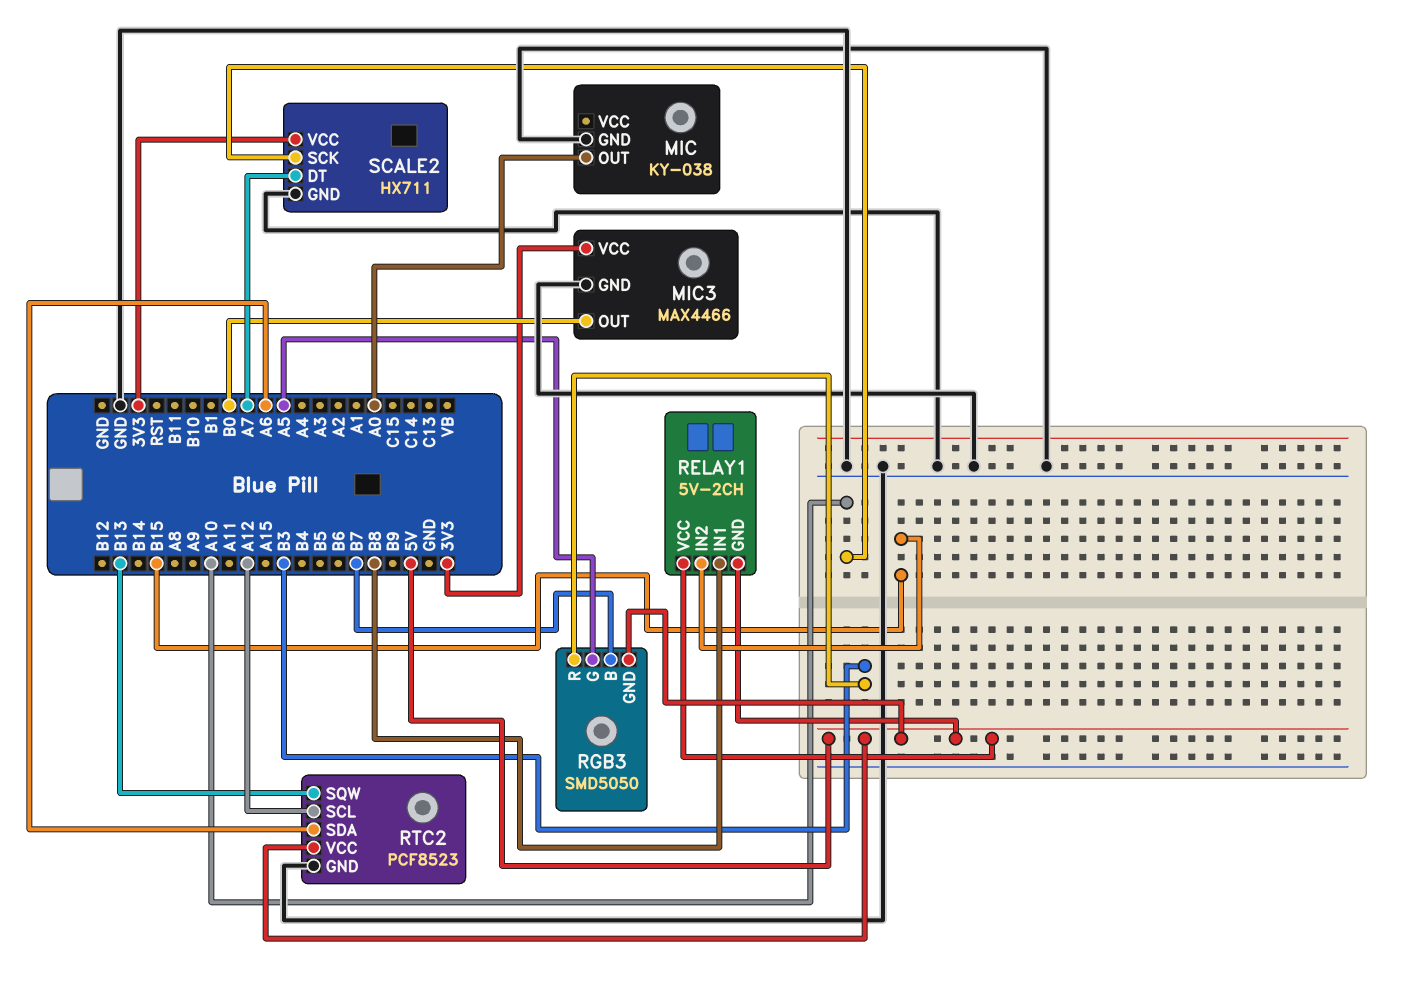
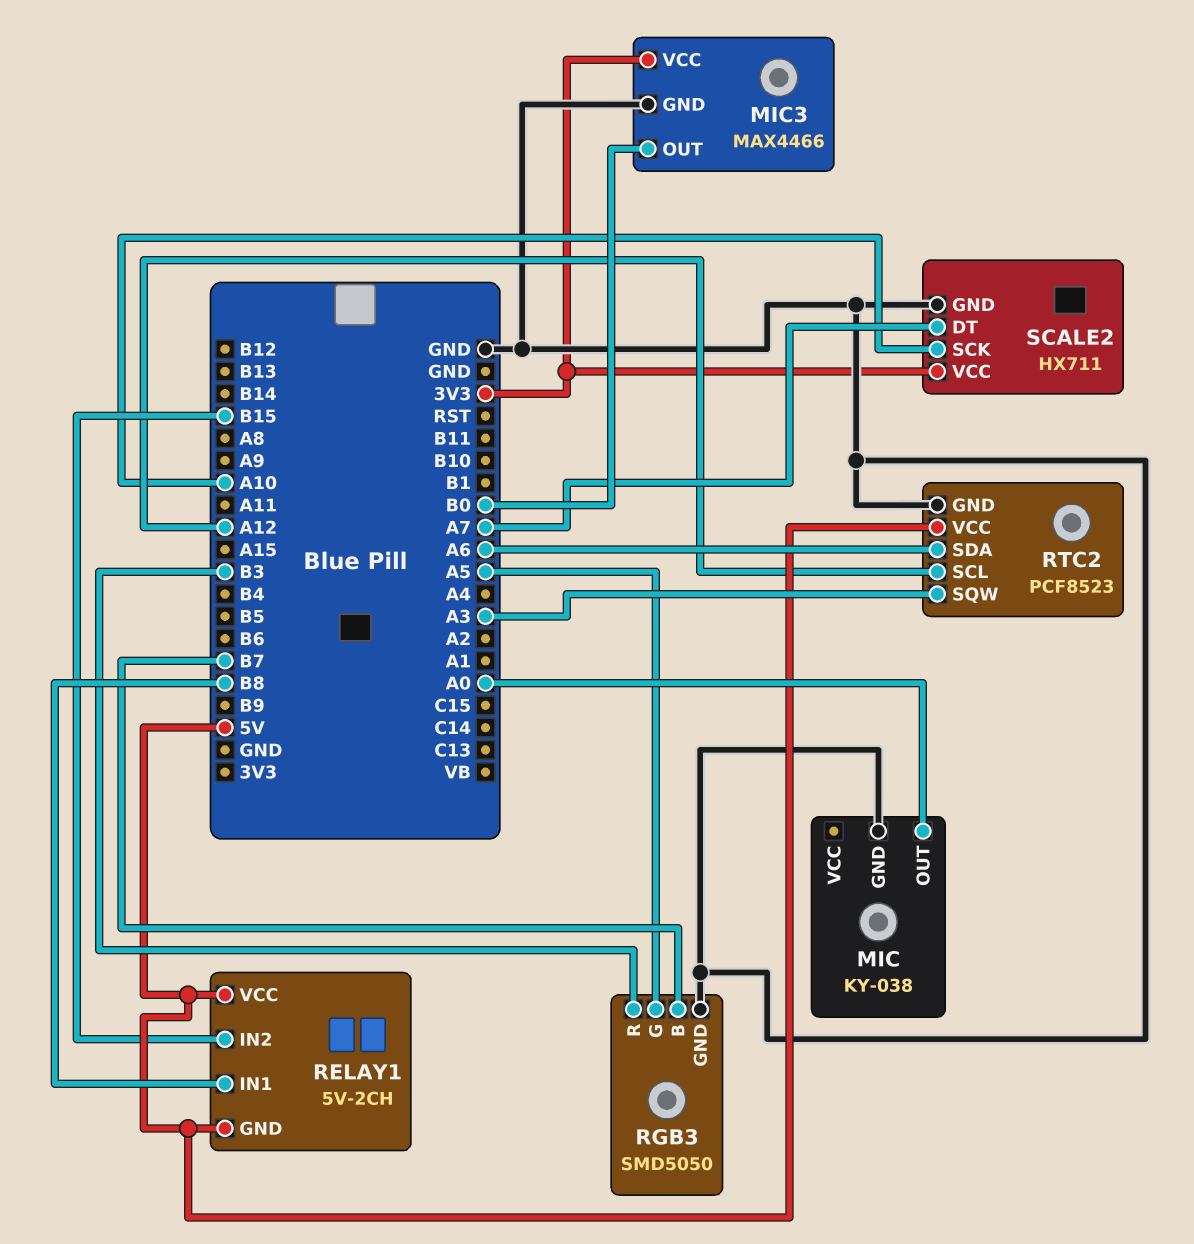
RGB3 pin GND: 5V -> GND
RTC2 pin SQW: B13 -> A3

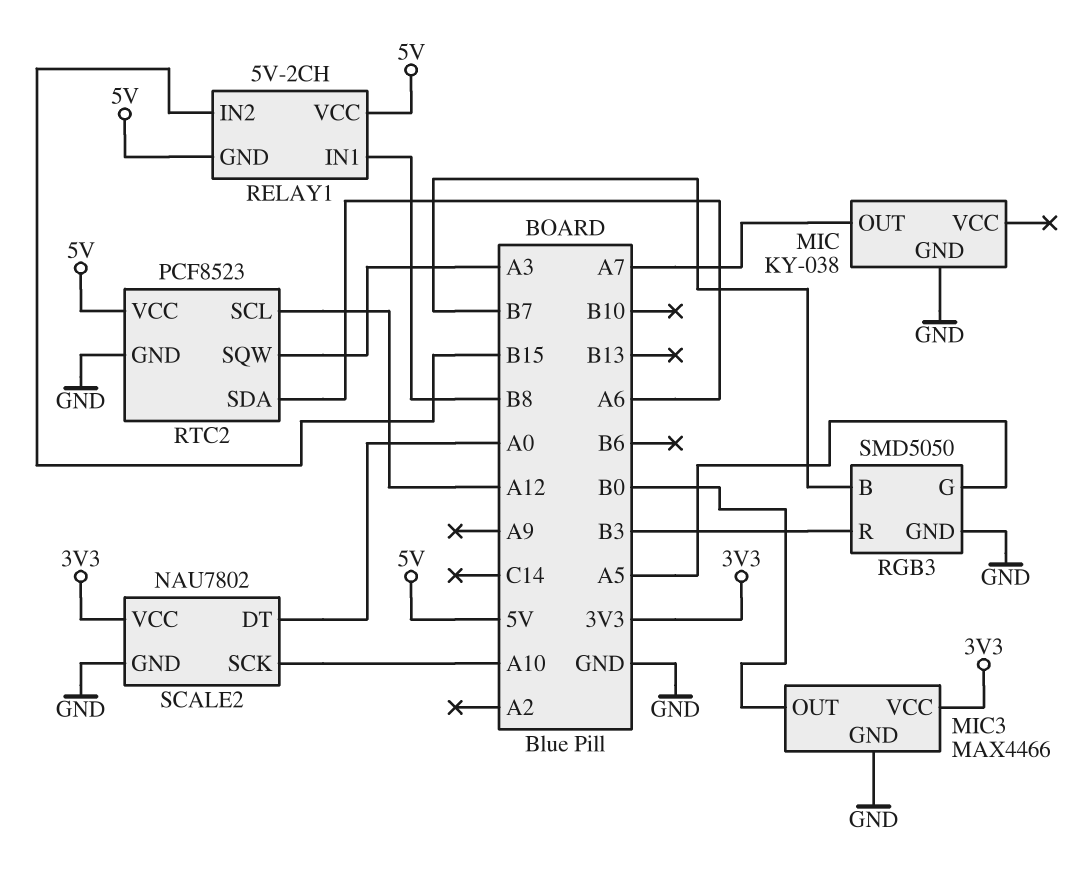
MIC pin OUT: A0 -> A7
SCALE2: HX711 -> NAU7802
SCALE2 pin DT: A7 -> A0

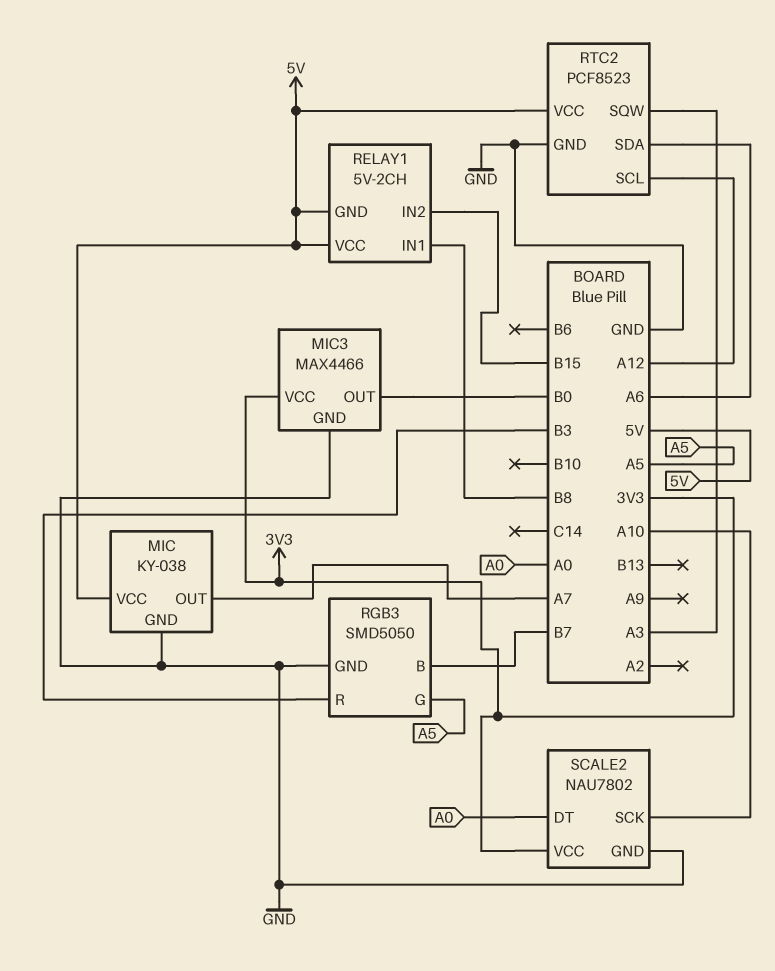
MIC pin VCC: none -> 5V

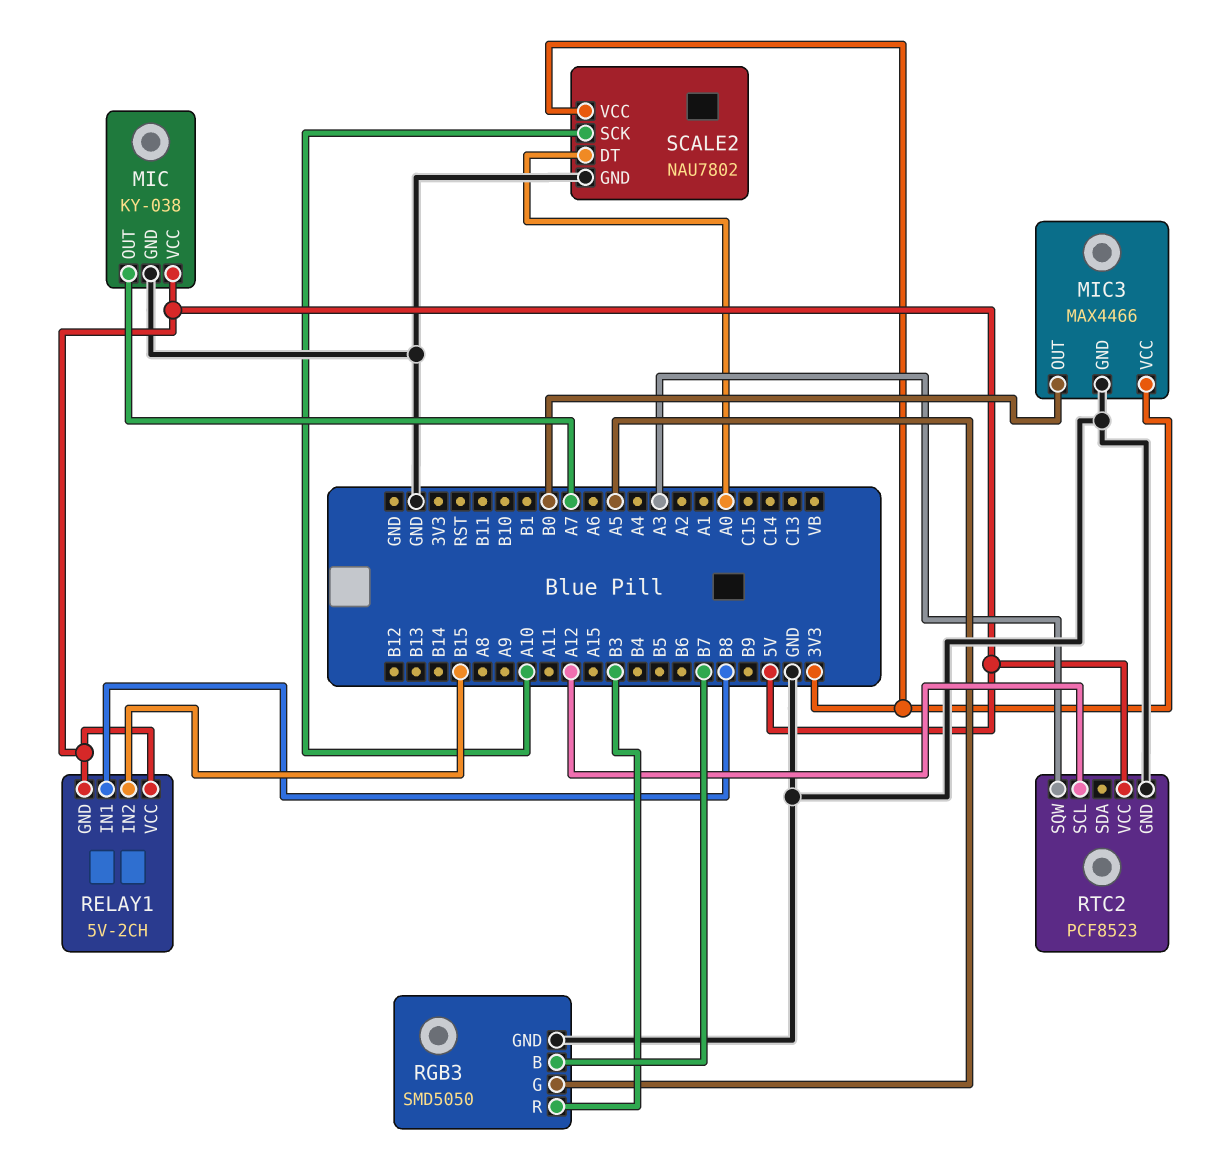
RTC2 pin SDA: A6 -> none

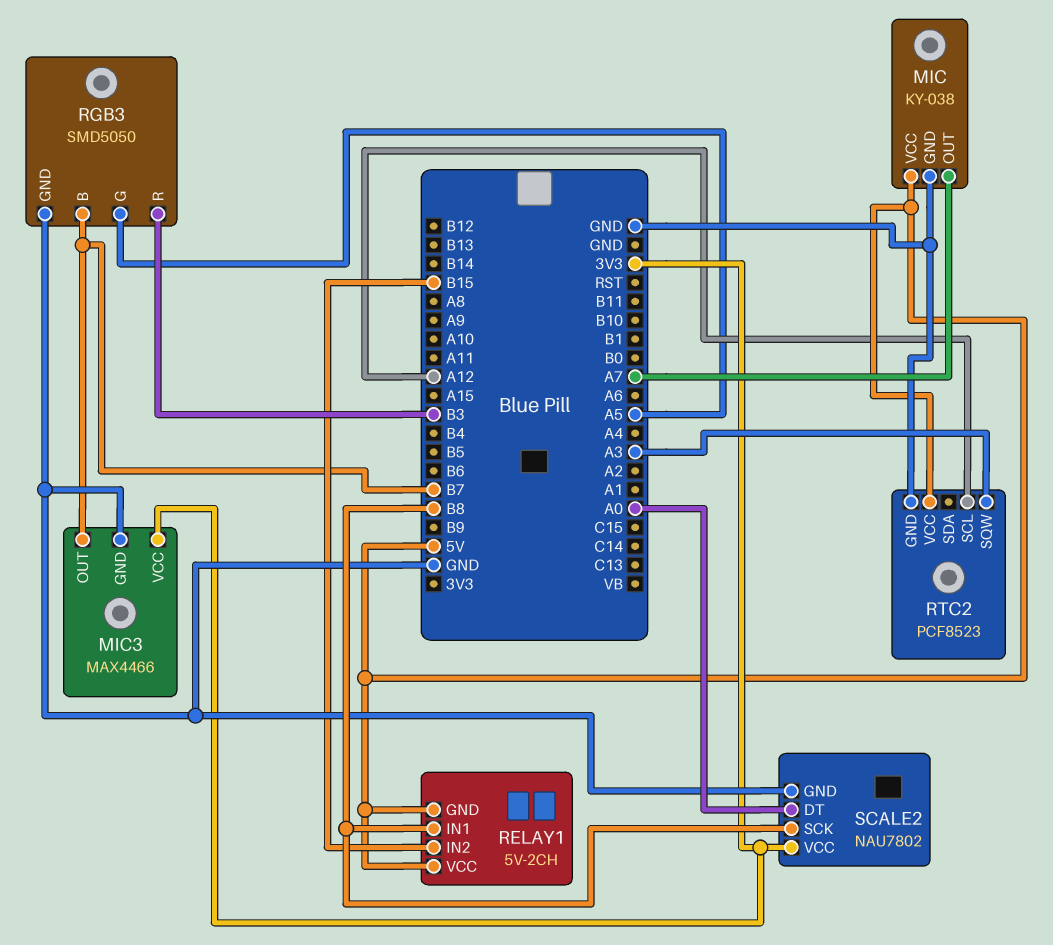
MIC3 pin OUT: B0 -> B7
SCALE2 pin SCK: A10 -> B8

